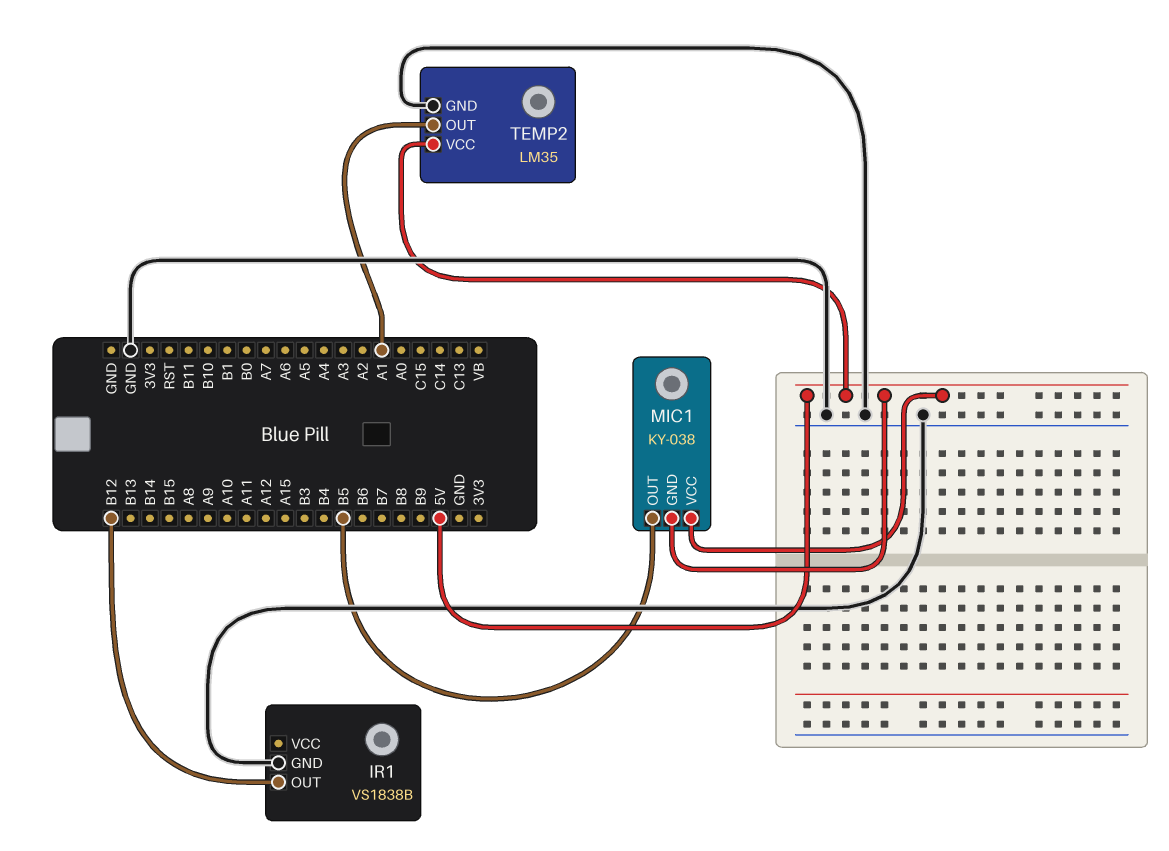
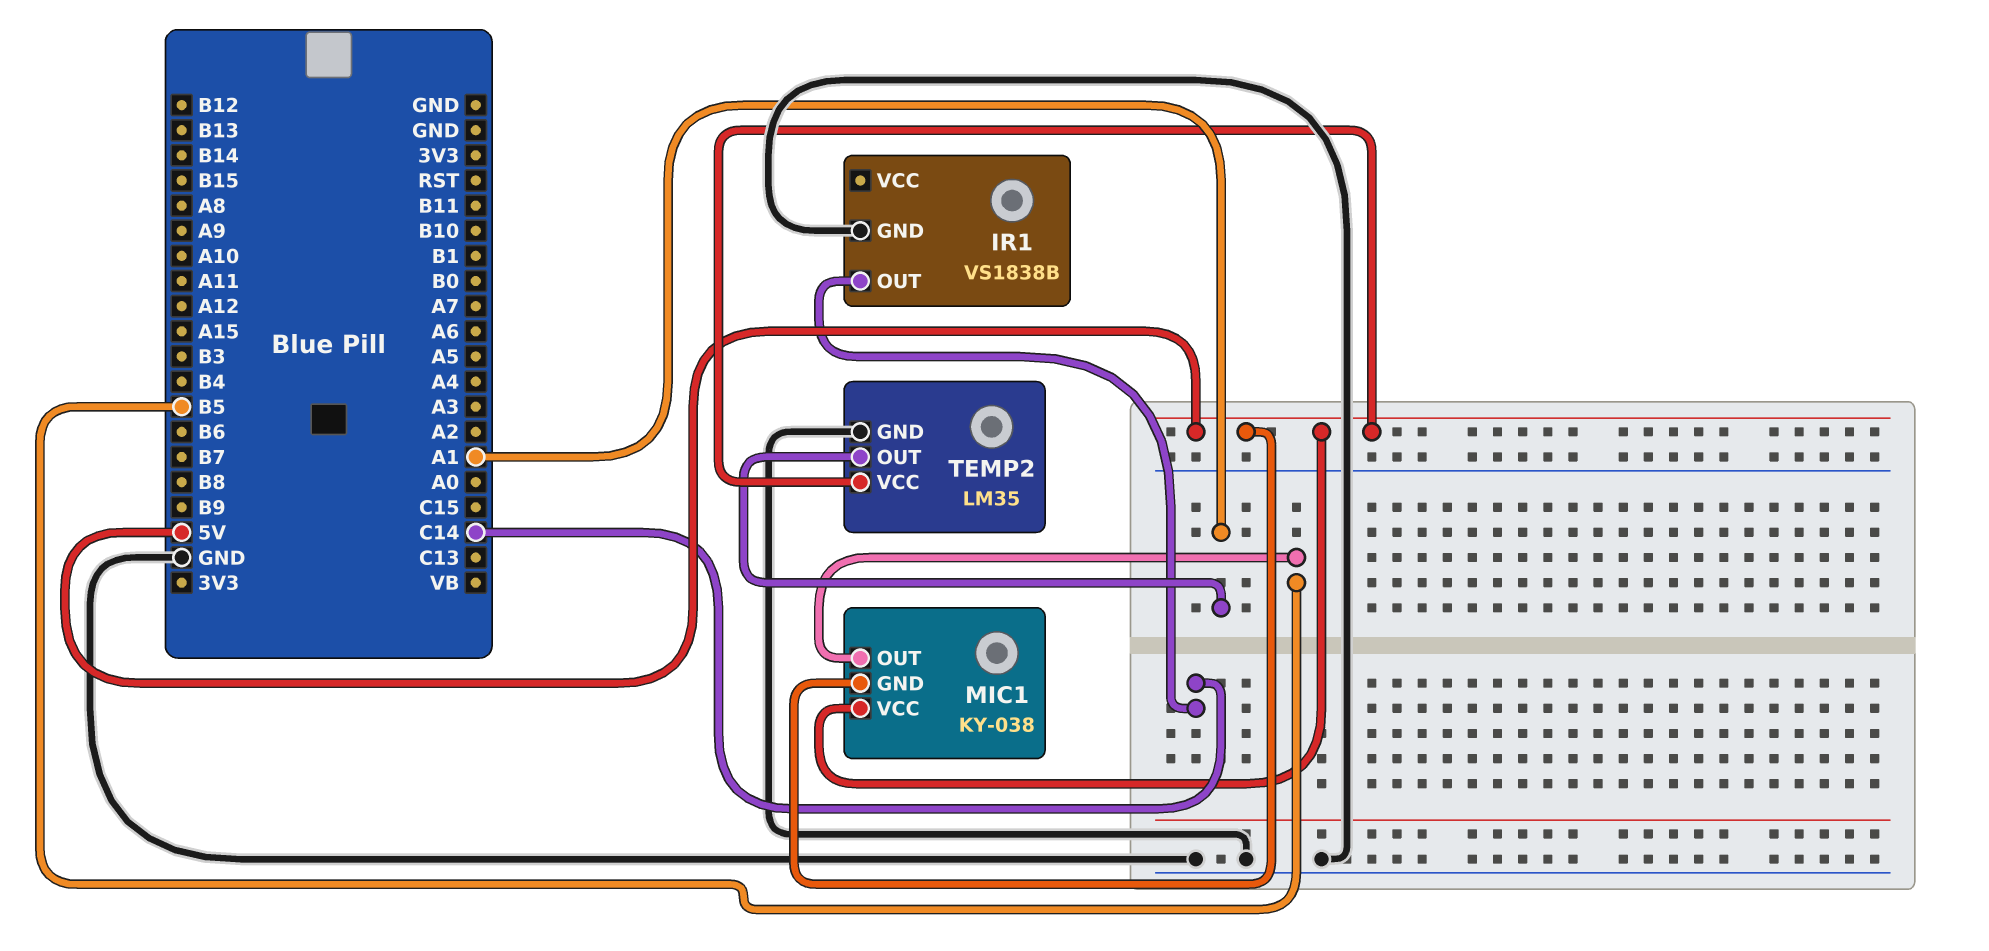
IR1 pin OUT: B12 -> C14

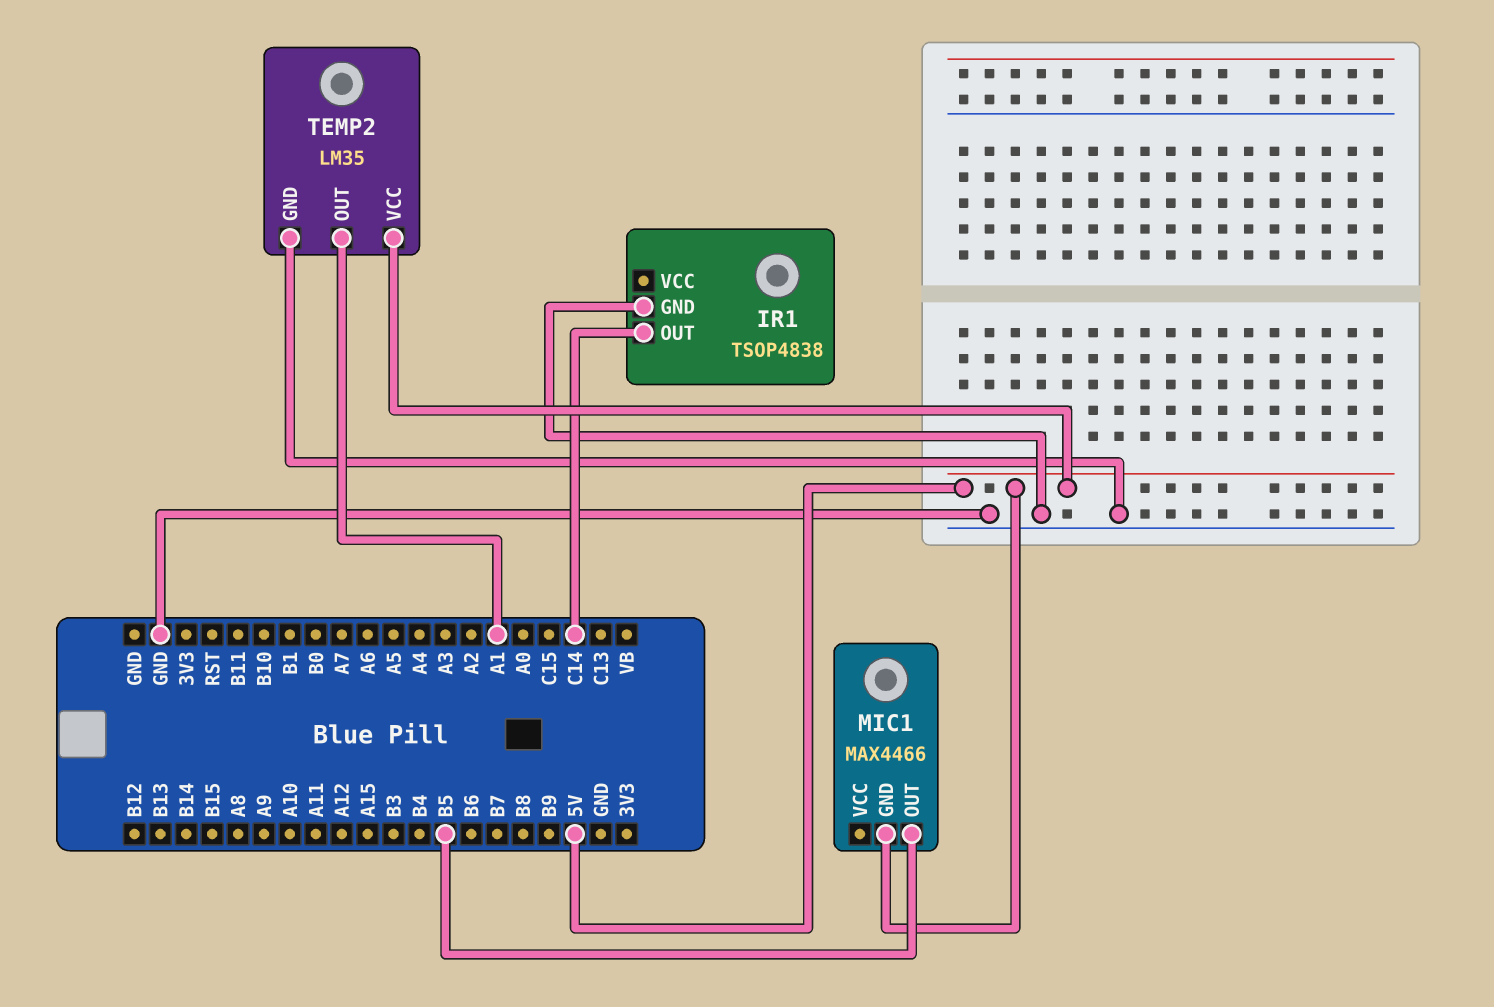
IR1: VS1838B -> TSOP4838
MIC1: KY-038 -> MAX4466
MIC1 pin VCC: 5V -> none

